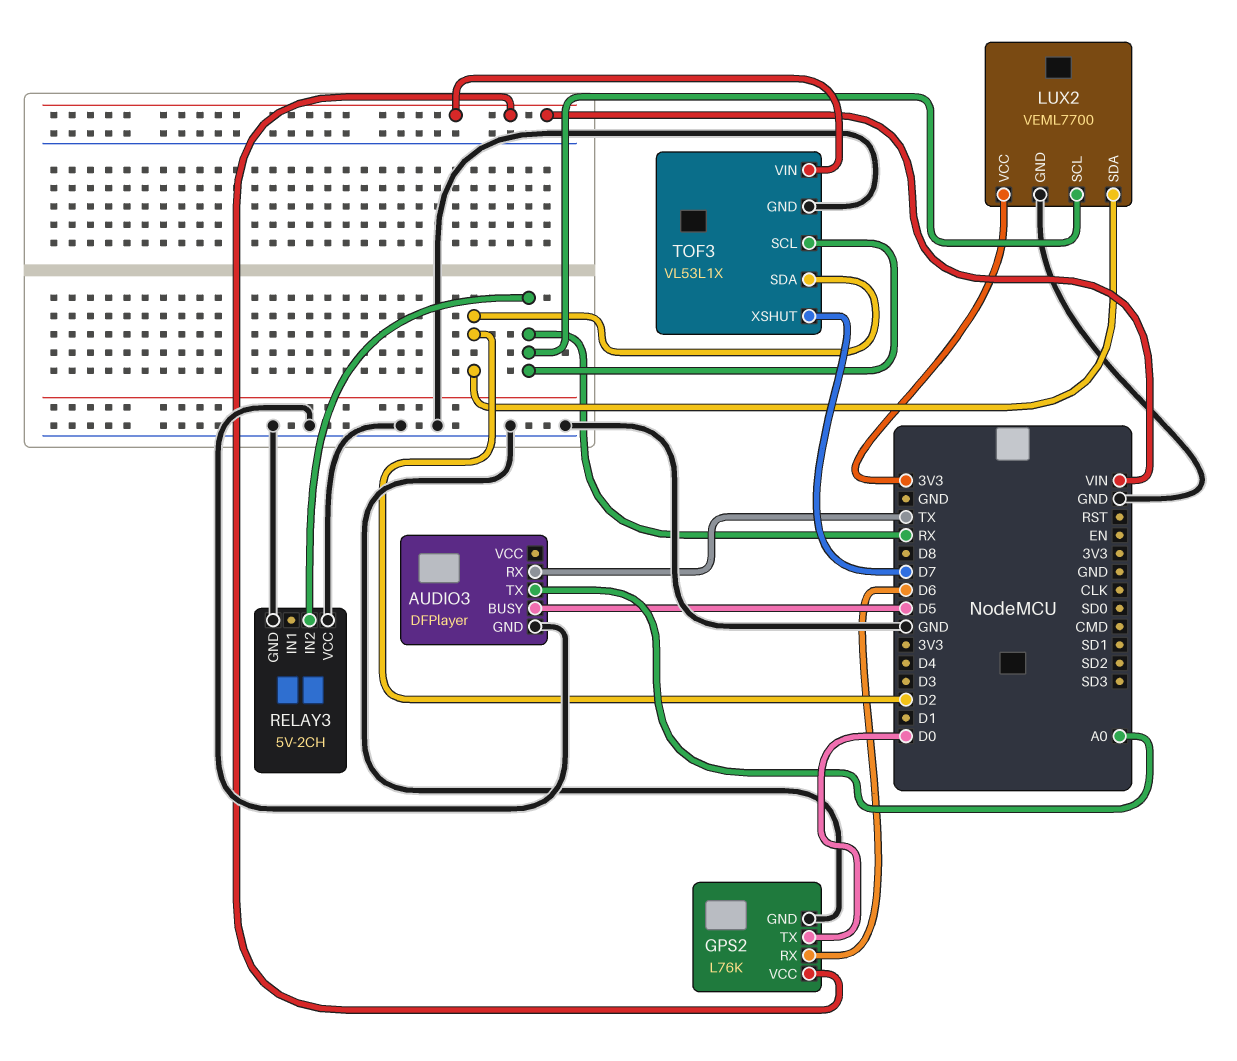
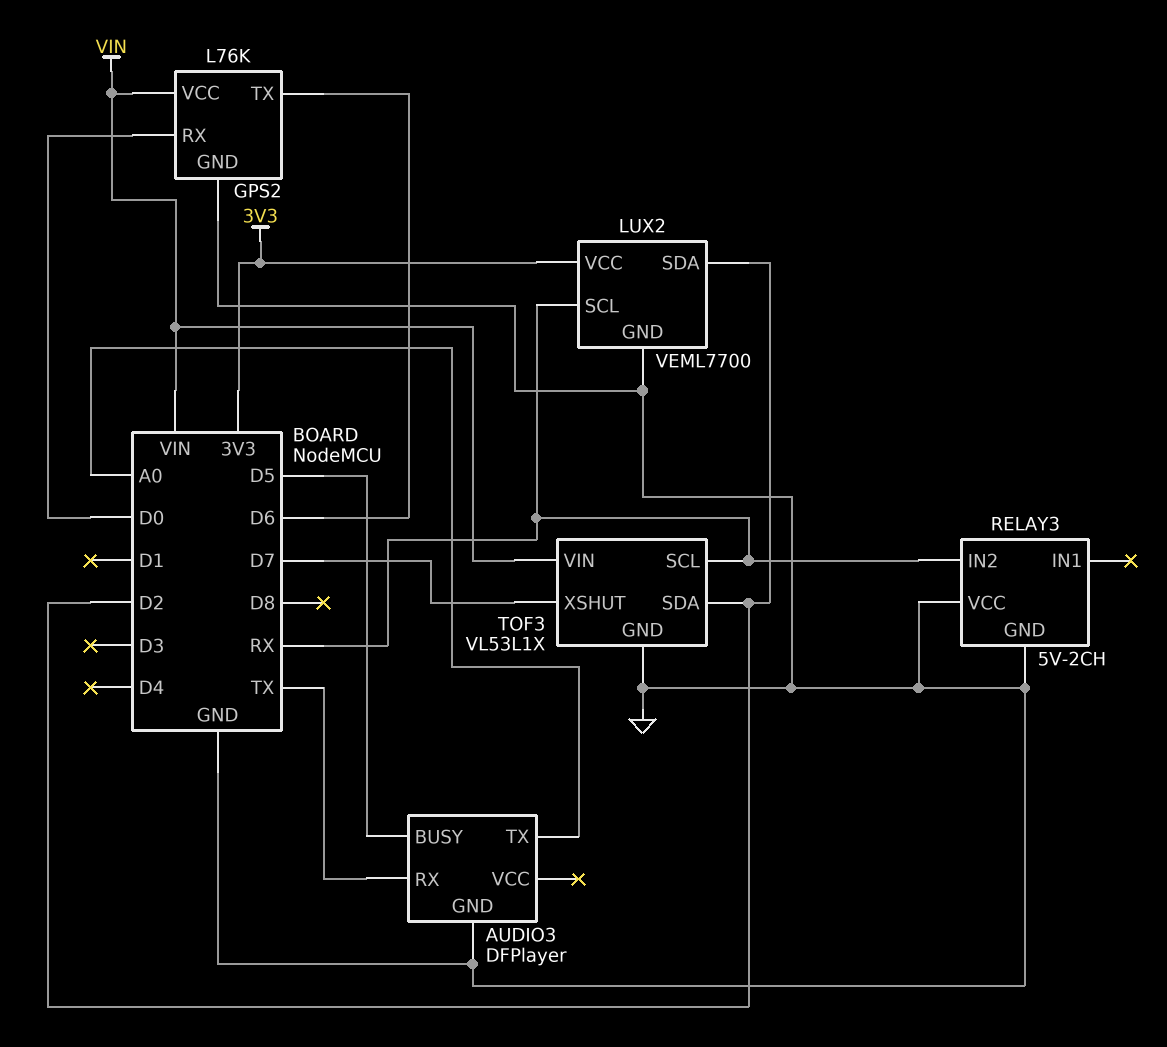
GPS2 pin RX: D6 -> D0
GPS2 pin TX: D0 -> D6

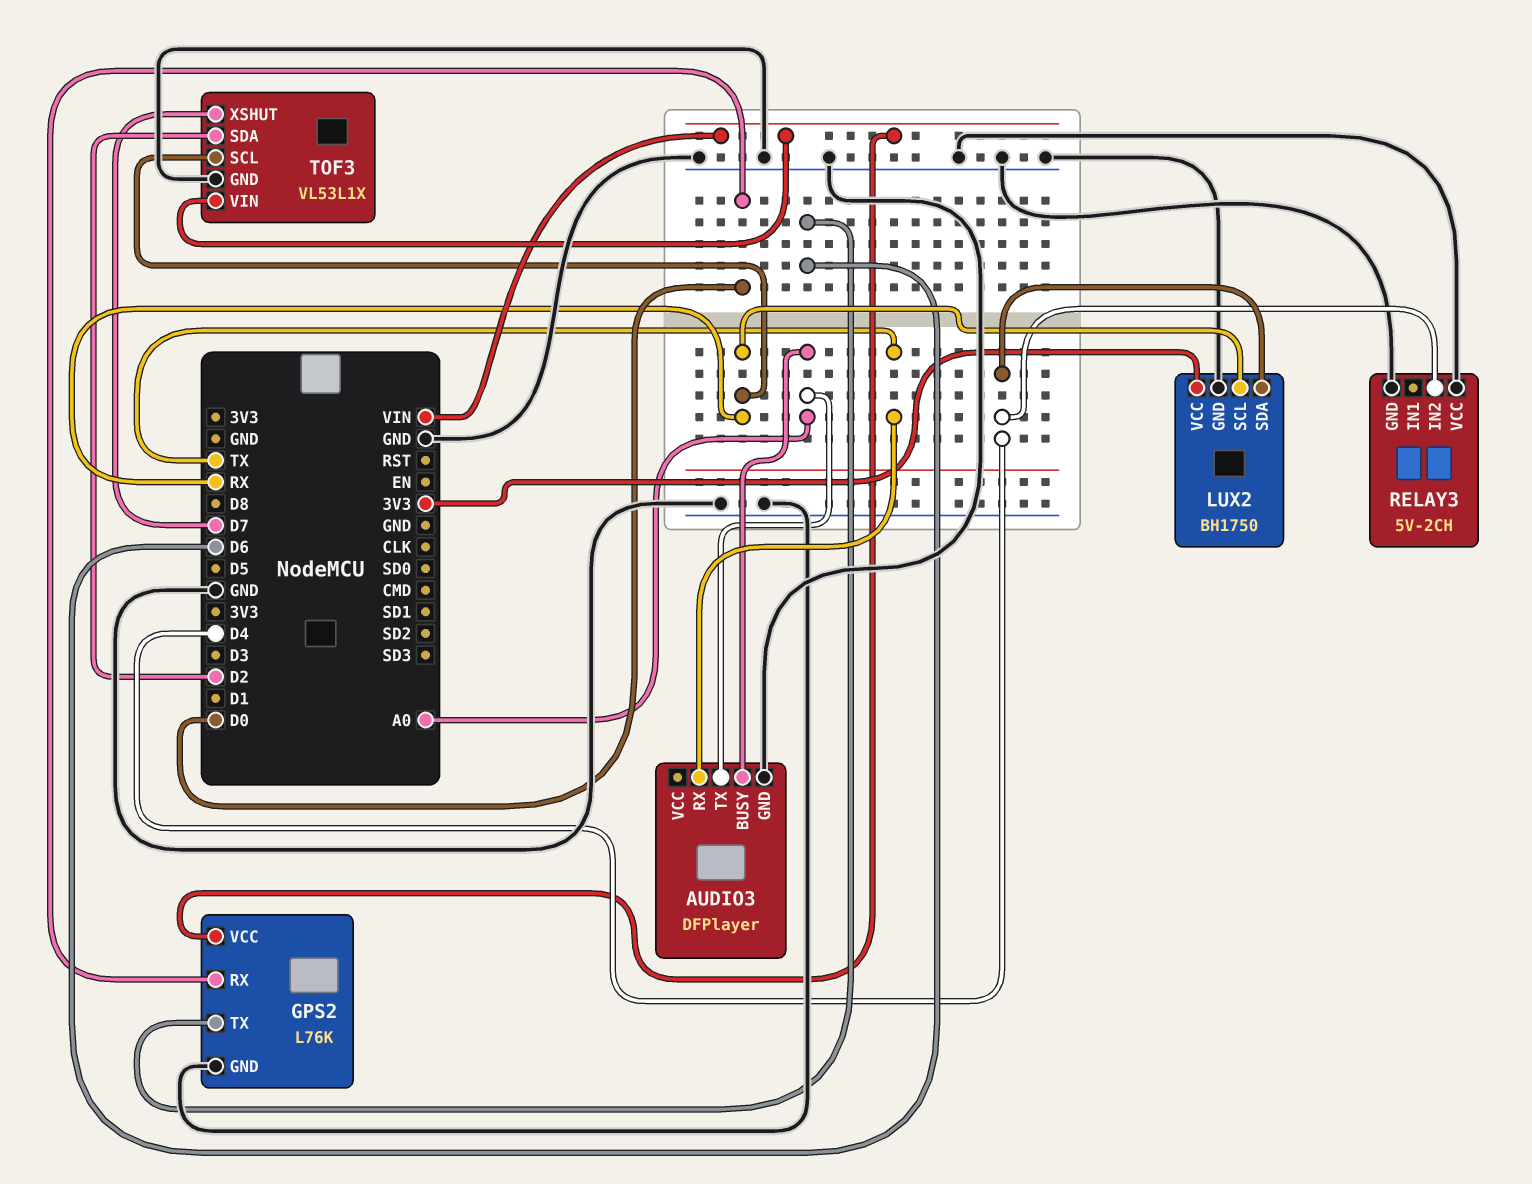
AUDIO3 pin BUSY: D5 -> A0
LUX2: VEML7700 -> BH1750
LUX2 pin SDA: D2 -> D4
RELAY3 pin IN2: RX -> D4

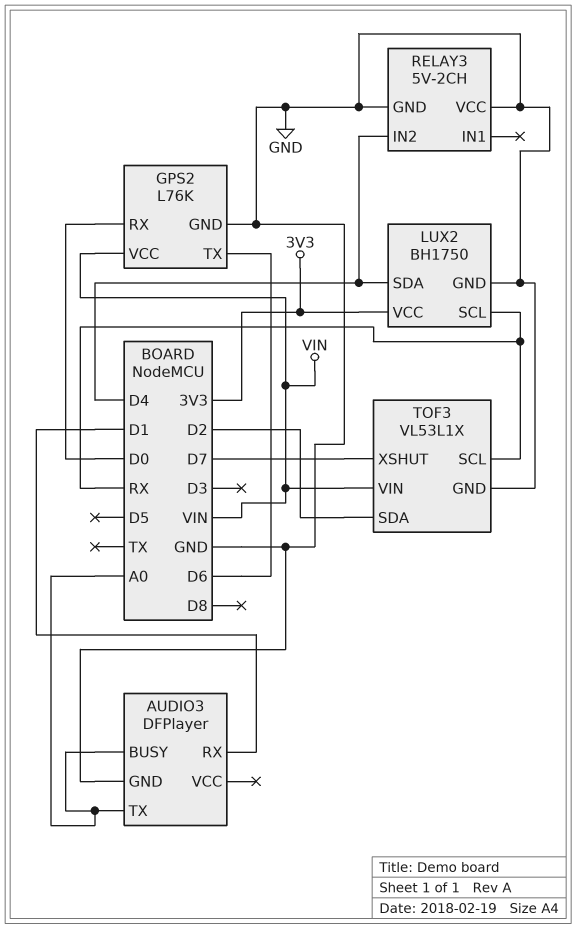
AUDIO3 pin RX: TX -> D1

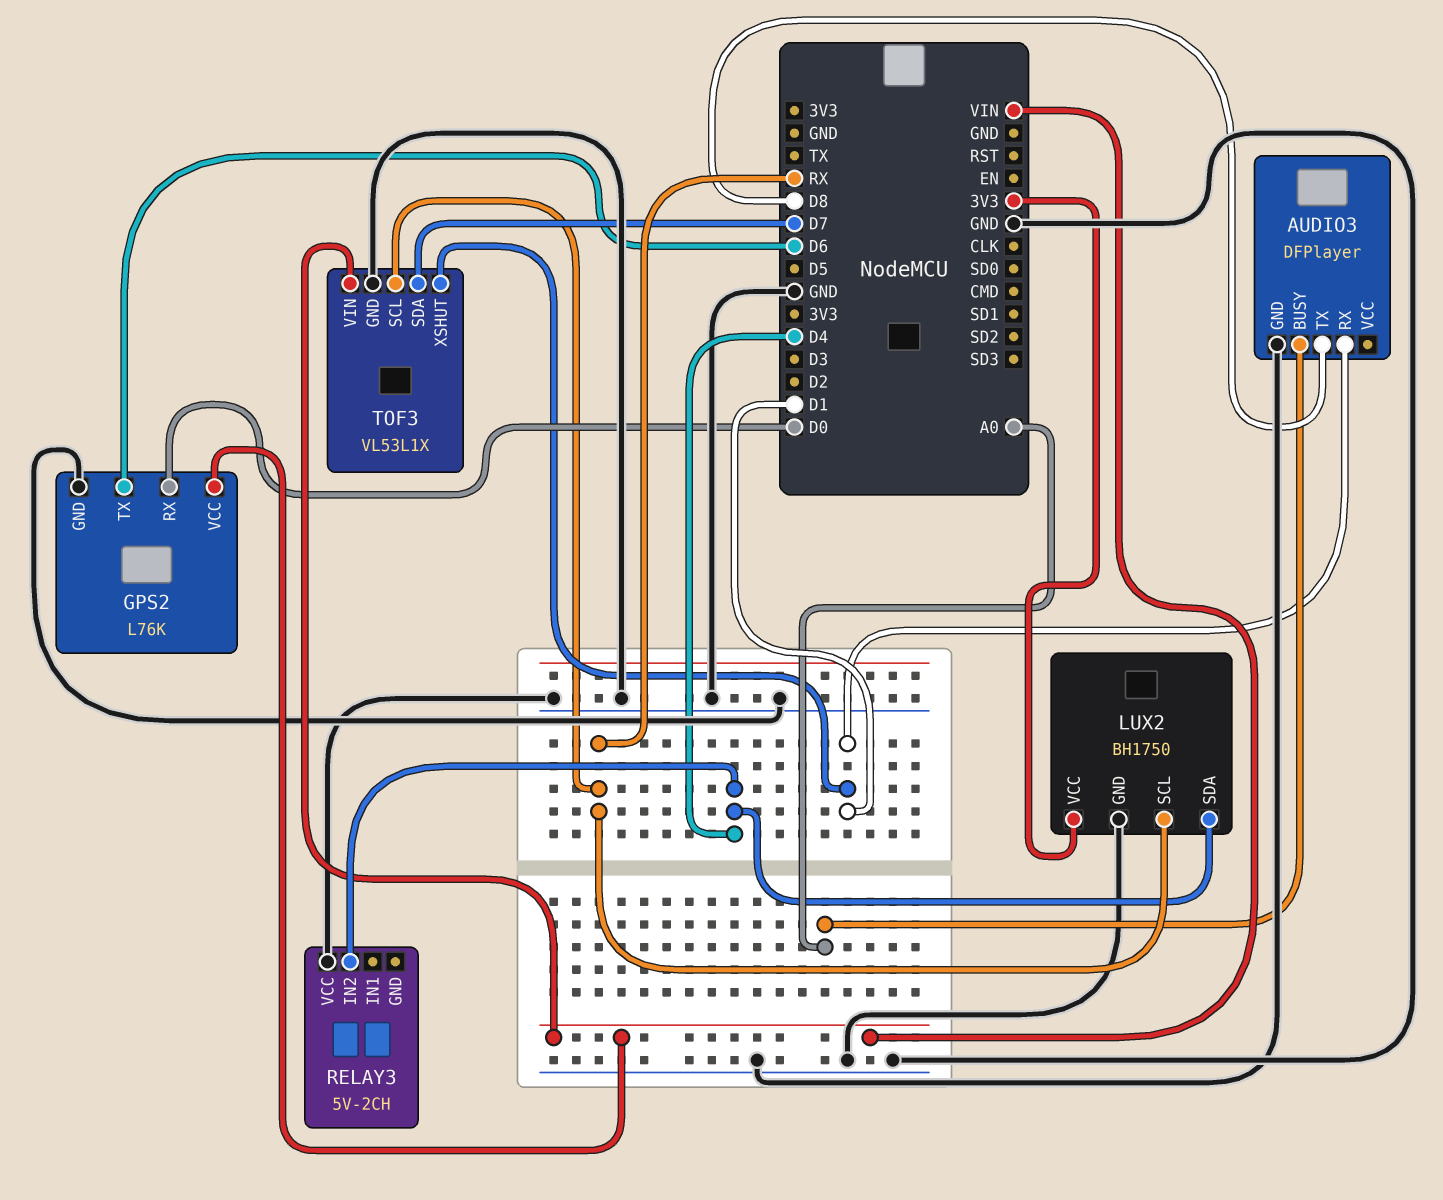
AUDIO3 pin TX: A0 -> D8
RELAY3 pin GND: GND -> none
TOF3 pin SDA: D2 -> D7
TOF3 pin XSHUT: D7 -> D1

